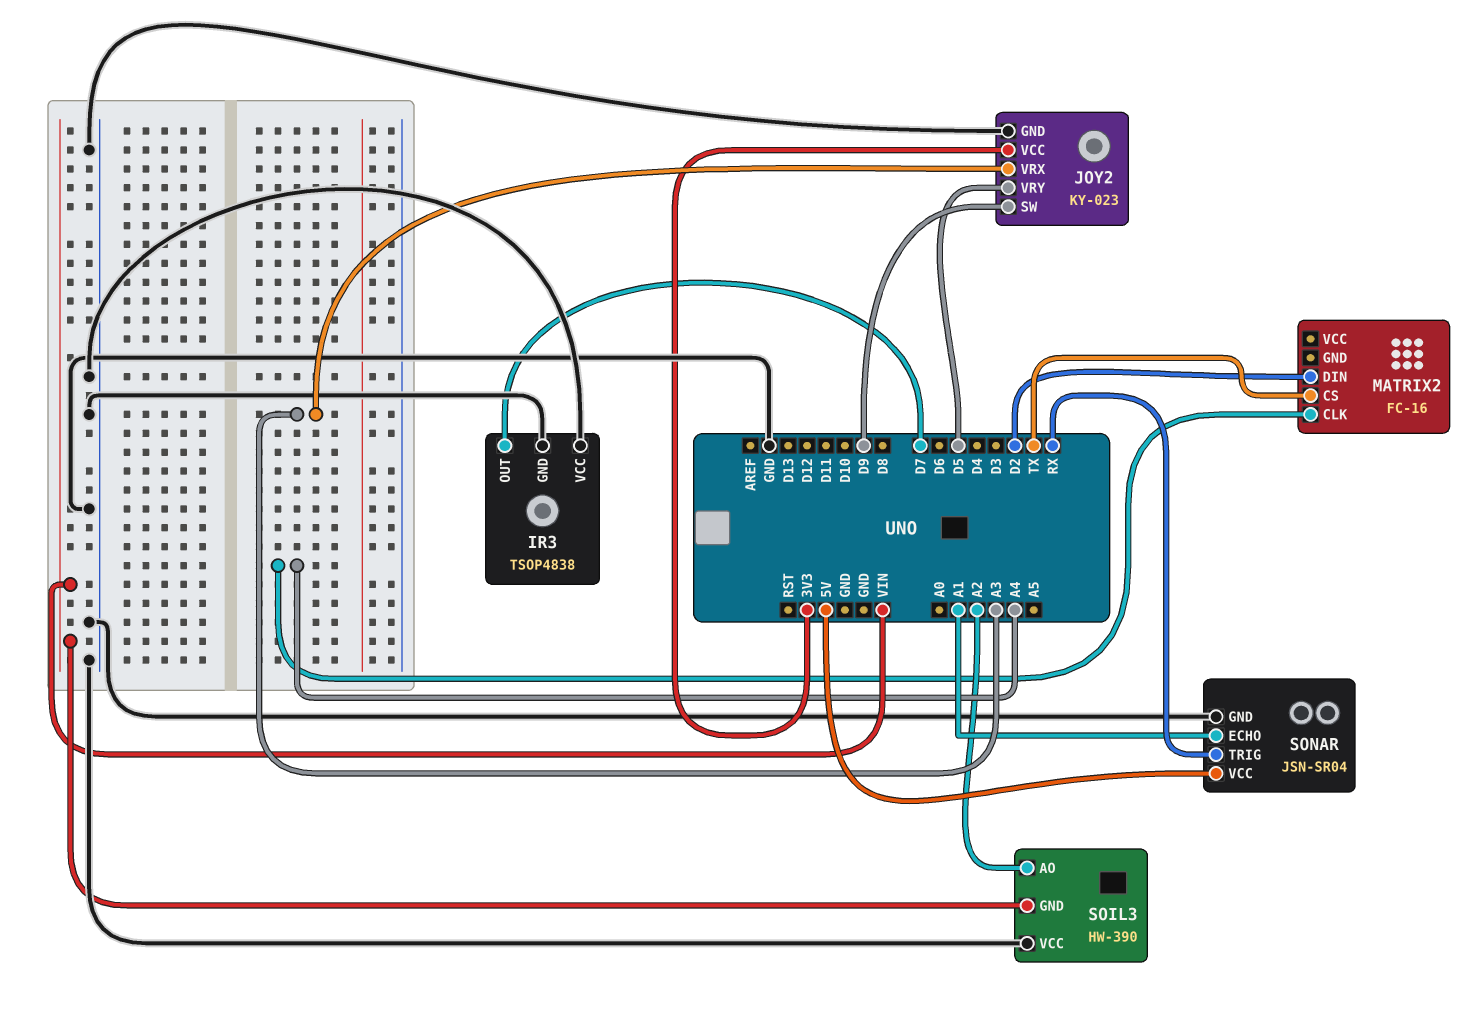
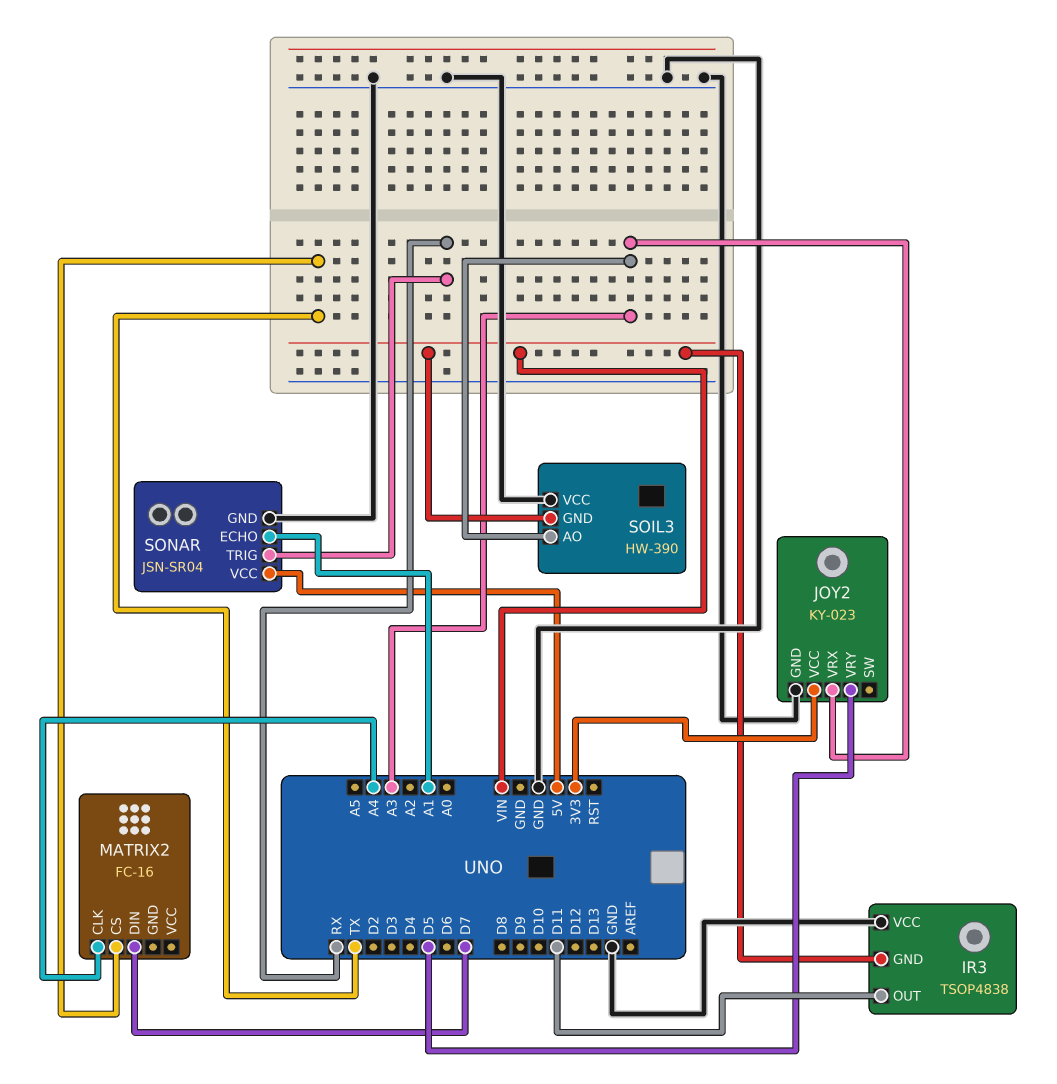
IR3 pin GND: GND -> VIN
IR3 pin OUT: D7 -> D11
JOY2 pin SW: D9 -> none
MATRIX2 pin DIN: D2 -> D7
SOIL3 pin AO: A2 -> A3

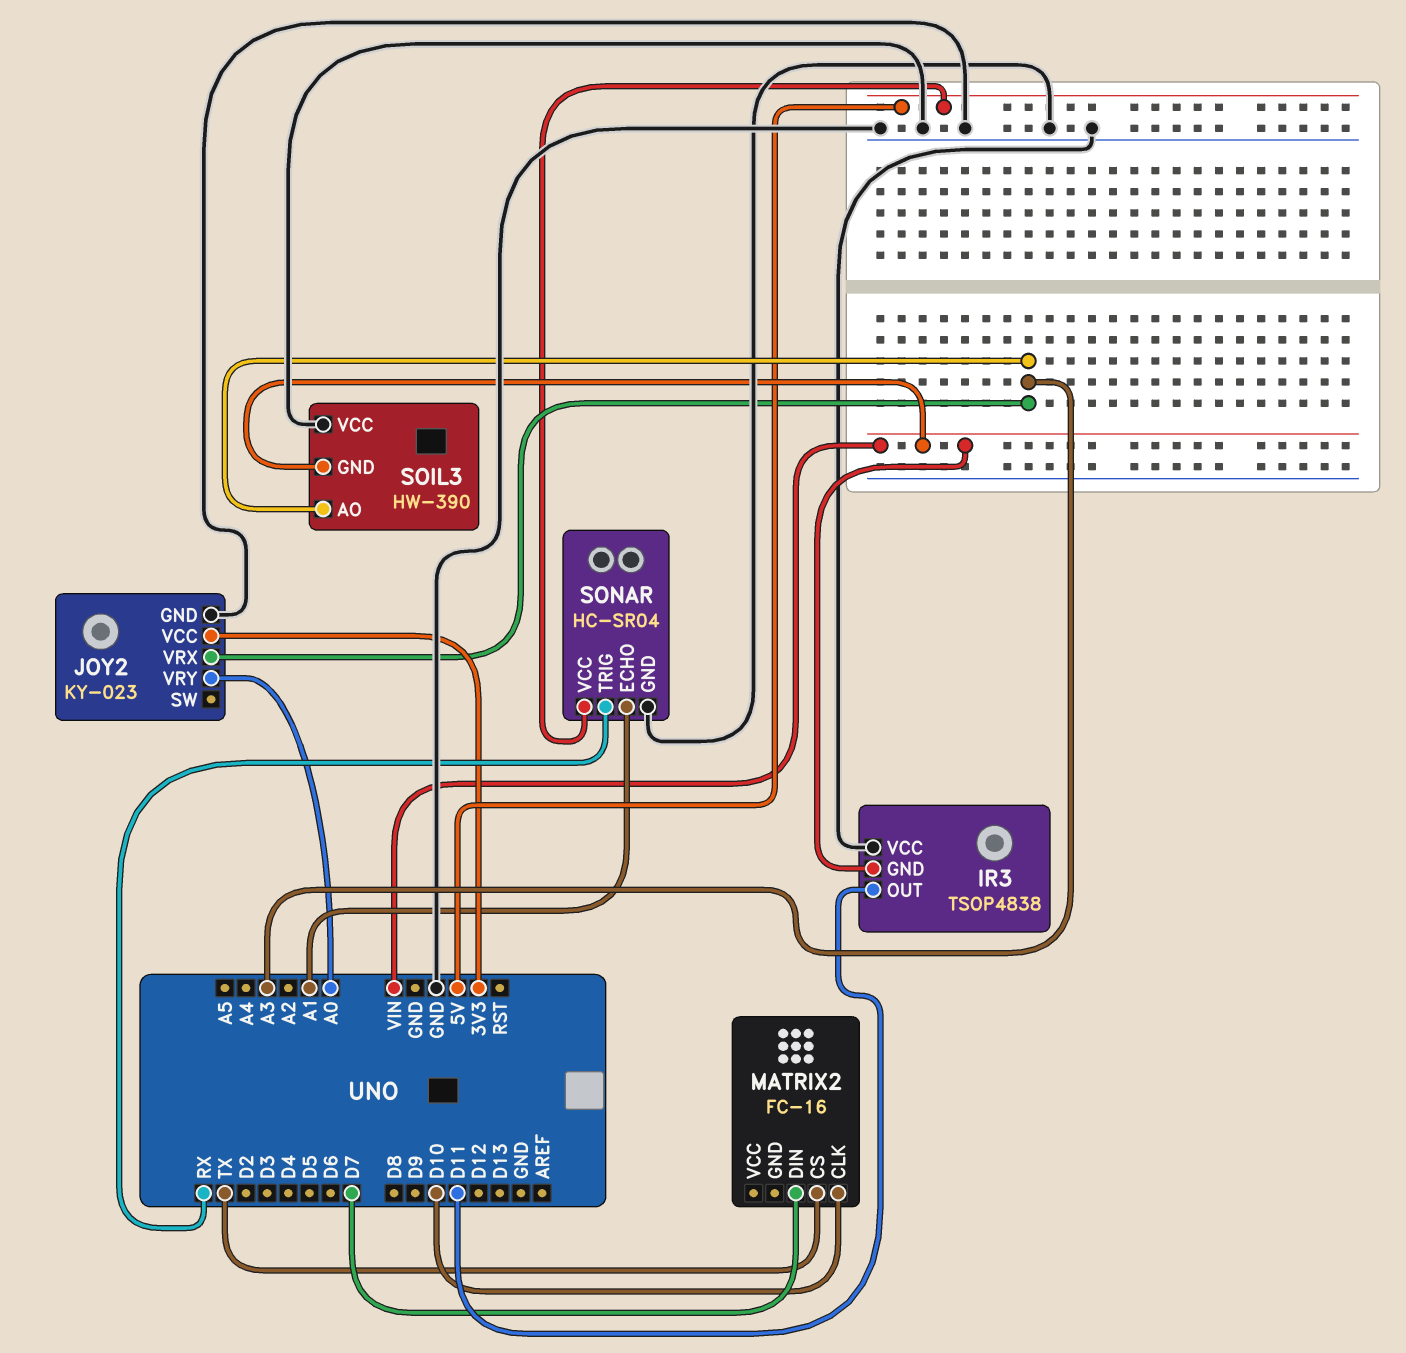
JOY2 pin VRY: D5 -> A0
MATRIX2 pin CLK: A4 -> D10
SONAR: JSN-SR04 -> HC-SR04

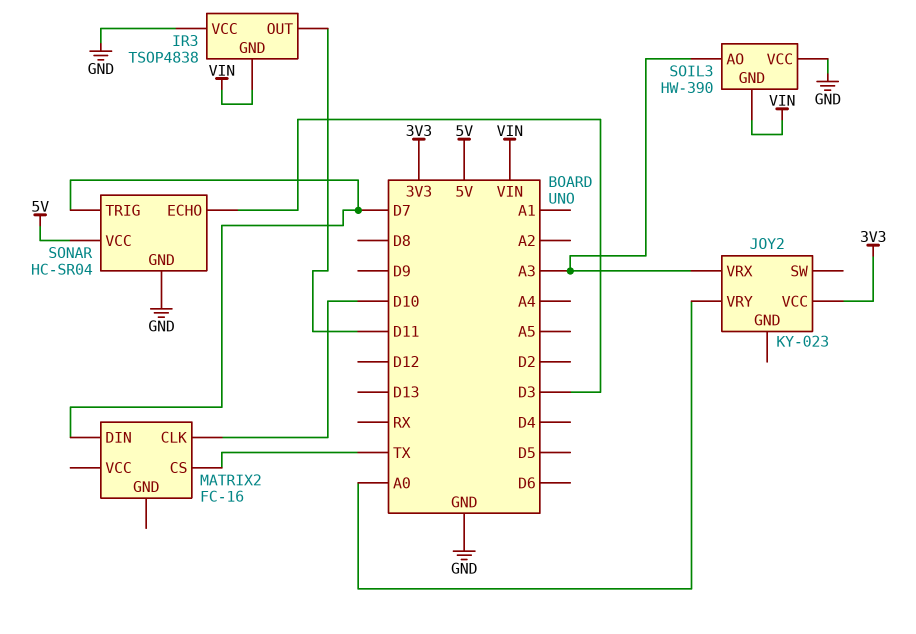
JOY2 pin GND: GND -> none
SONAR pin ECHO: A1 -> D3
SONAR pin TRIG: RX -> D7

